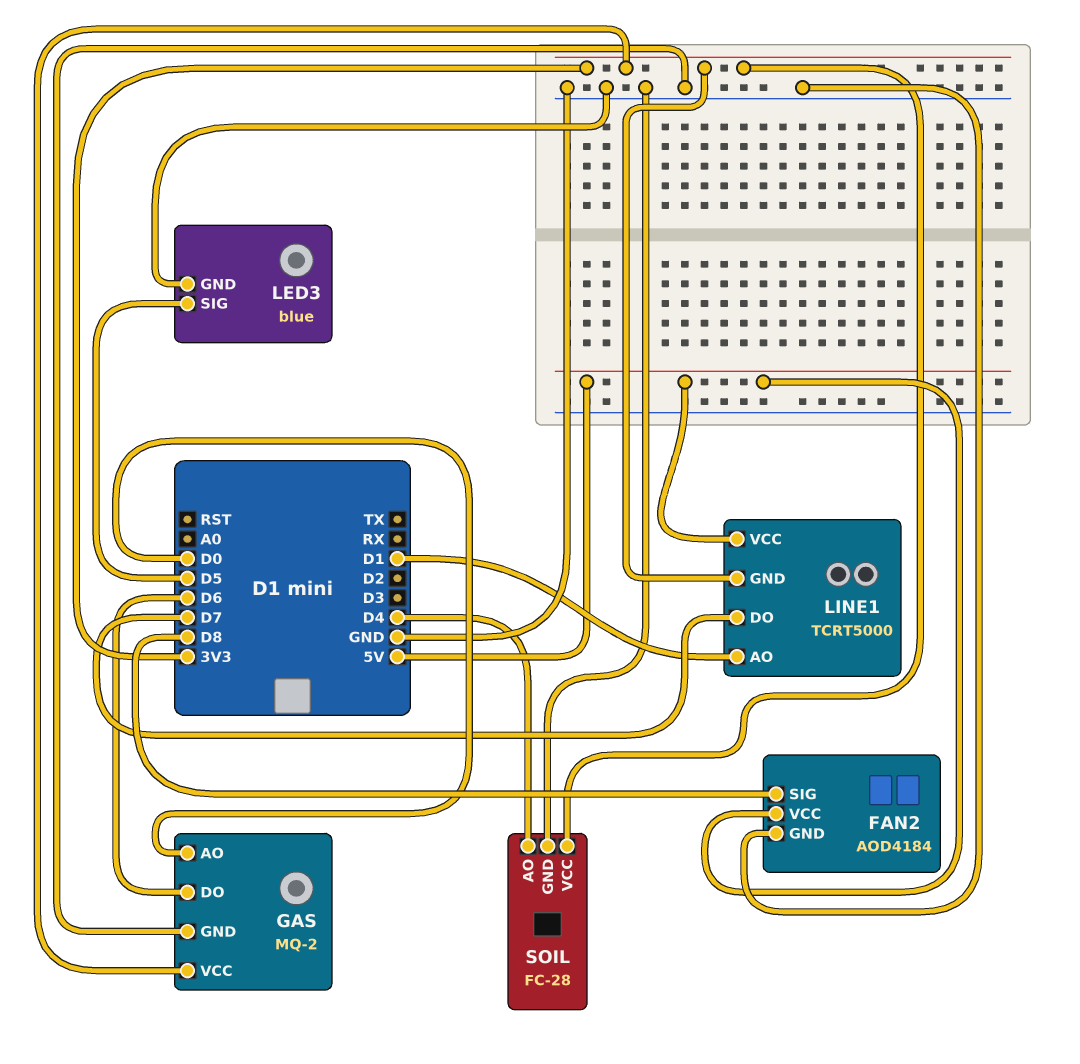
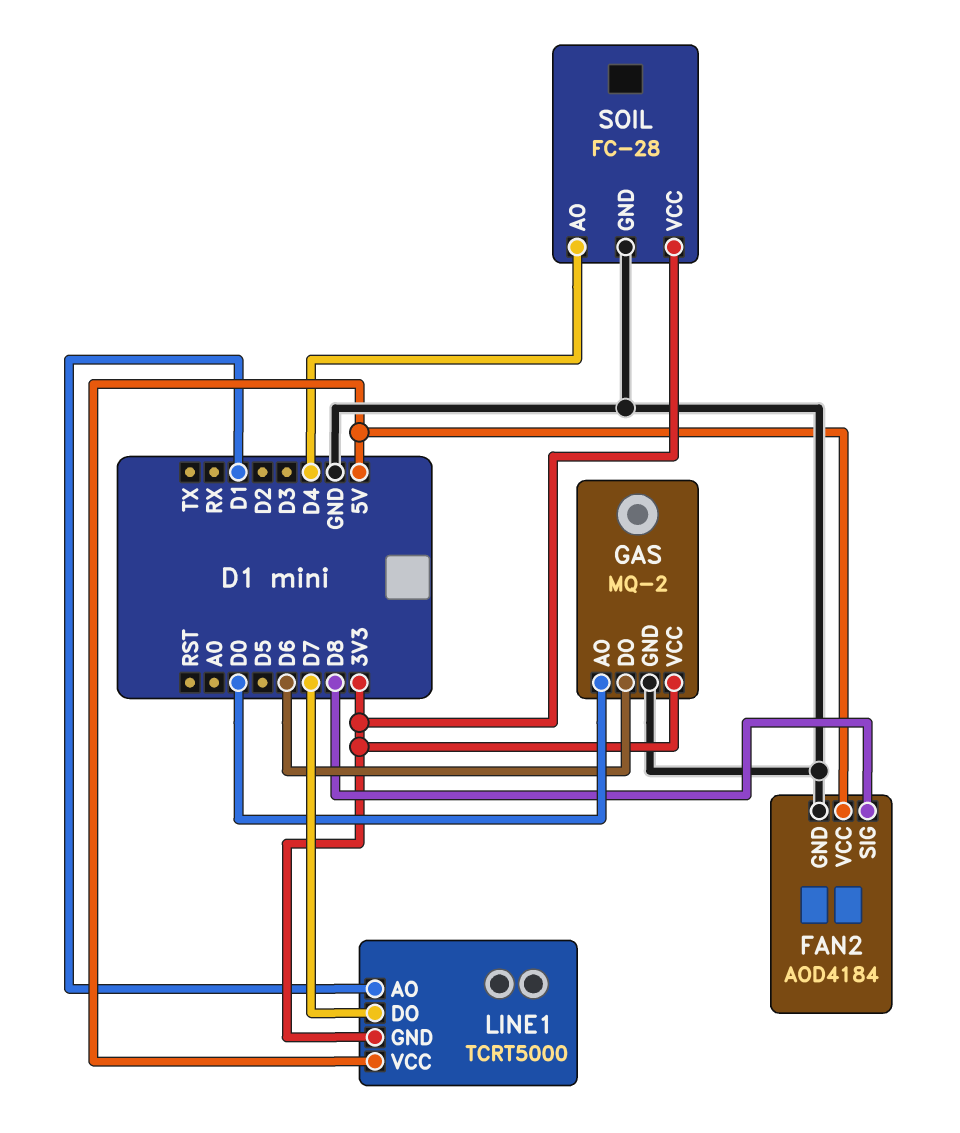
LED3: blue -> none
LED3 pin GND: GND -> none
LED3 pin SIG: D5 -> none

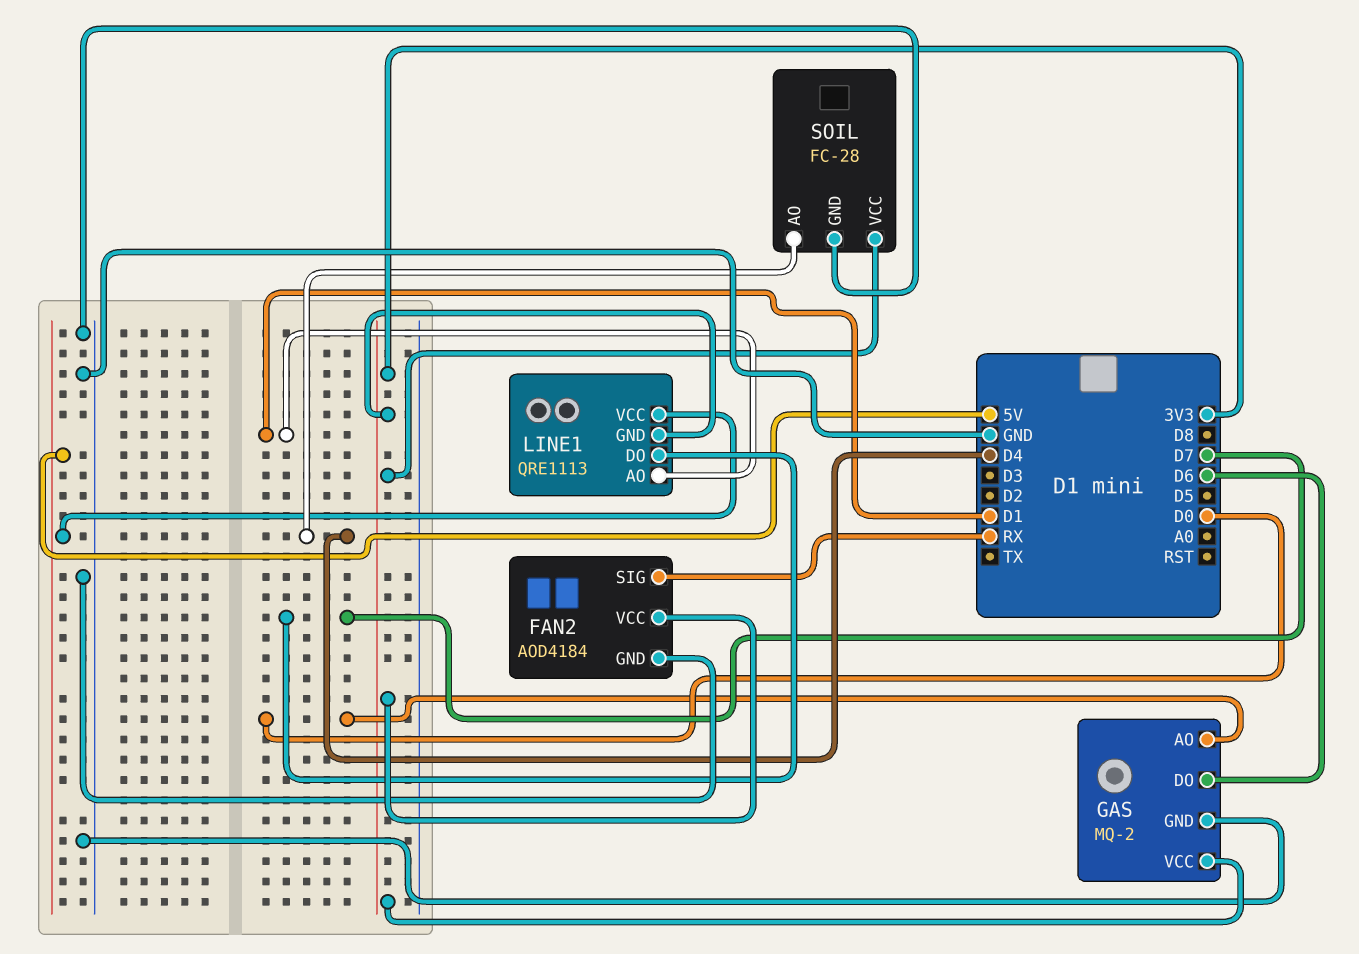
FAN2 pin SIG: D8 -> RX
FAN2 pin VCC: 5V -> 3V3
LINE1: TCRT5000 -> QRE1113

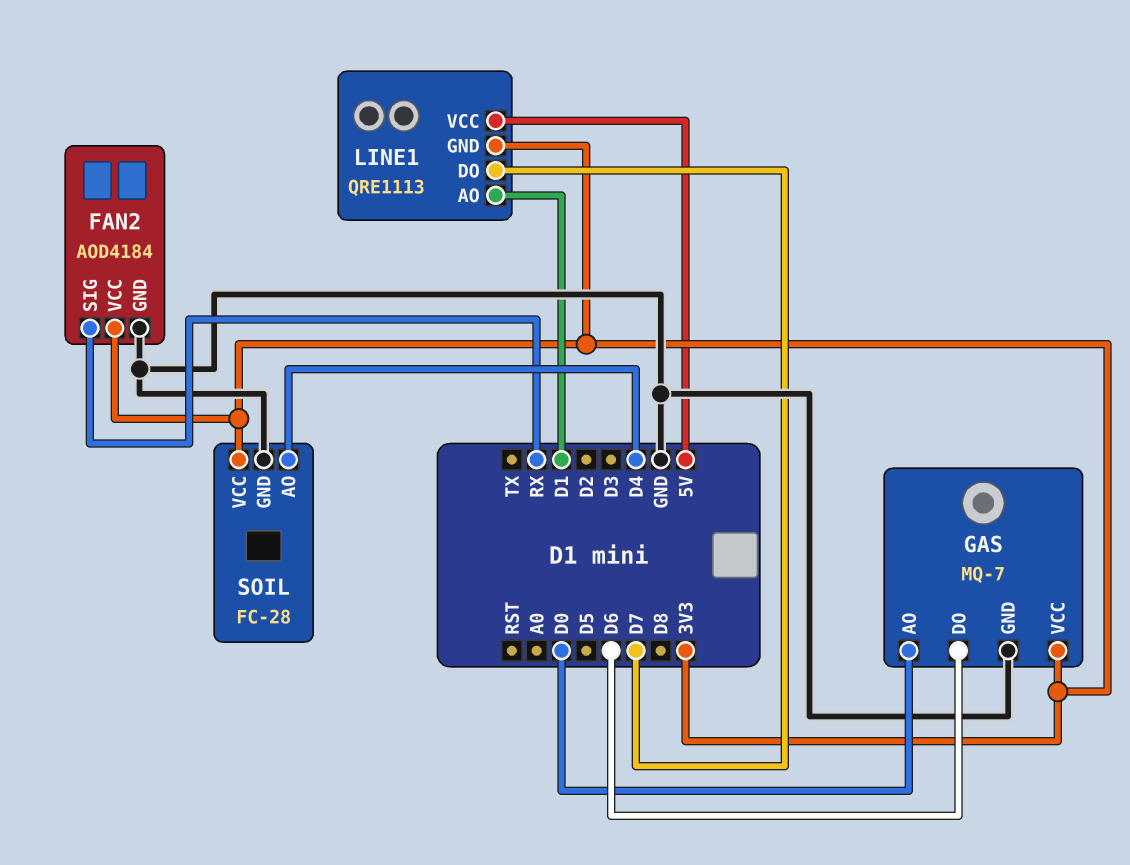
GAS: MQ-2 -> MQ-7

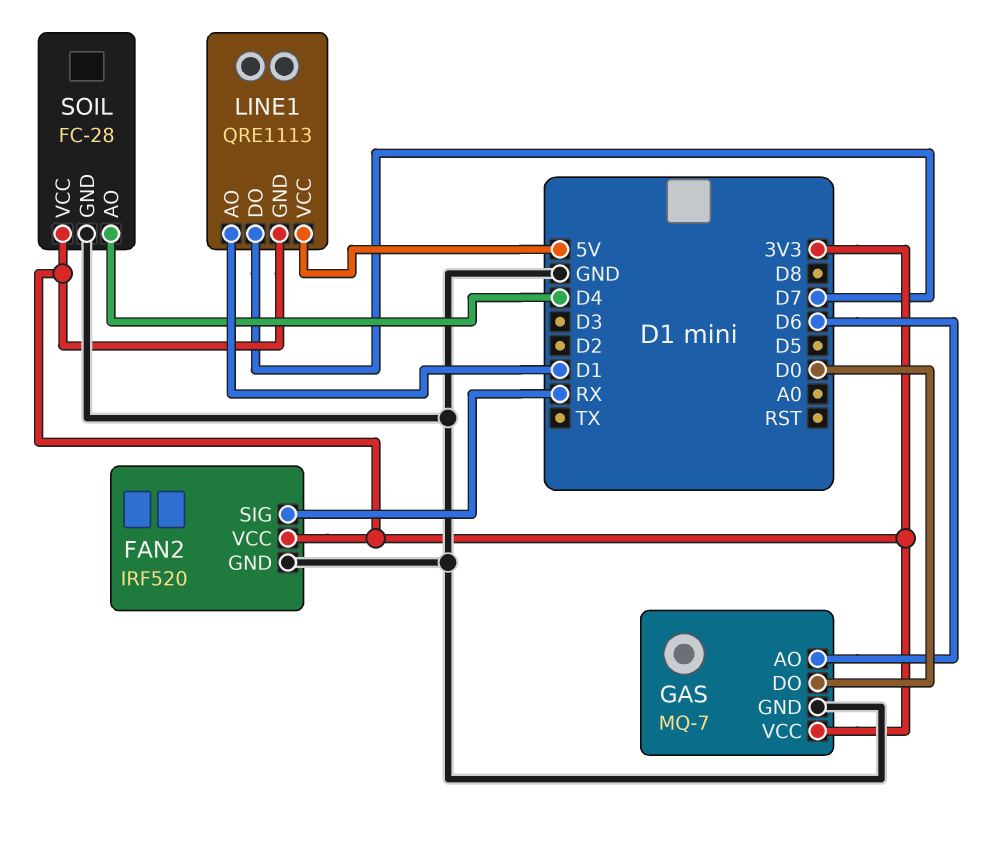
FAN2: AOD4184 -> IRF520
GAS pin AO: D0 -> D6
GAS pin DO: D6 -> D0

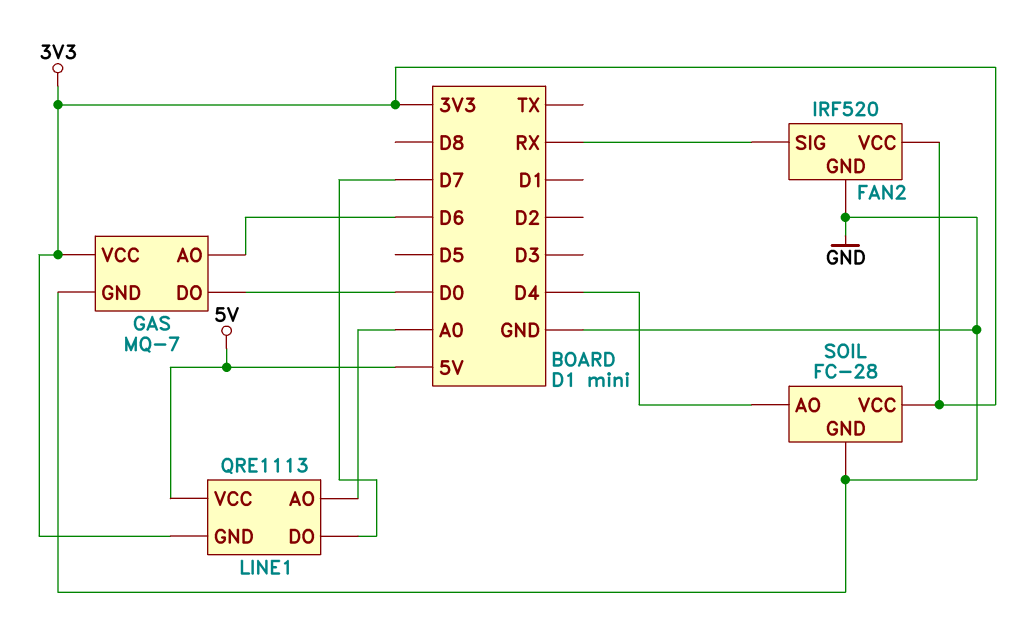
LINE1 pin AO: D1 -> A0

